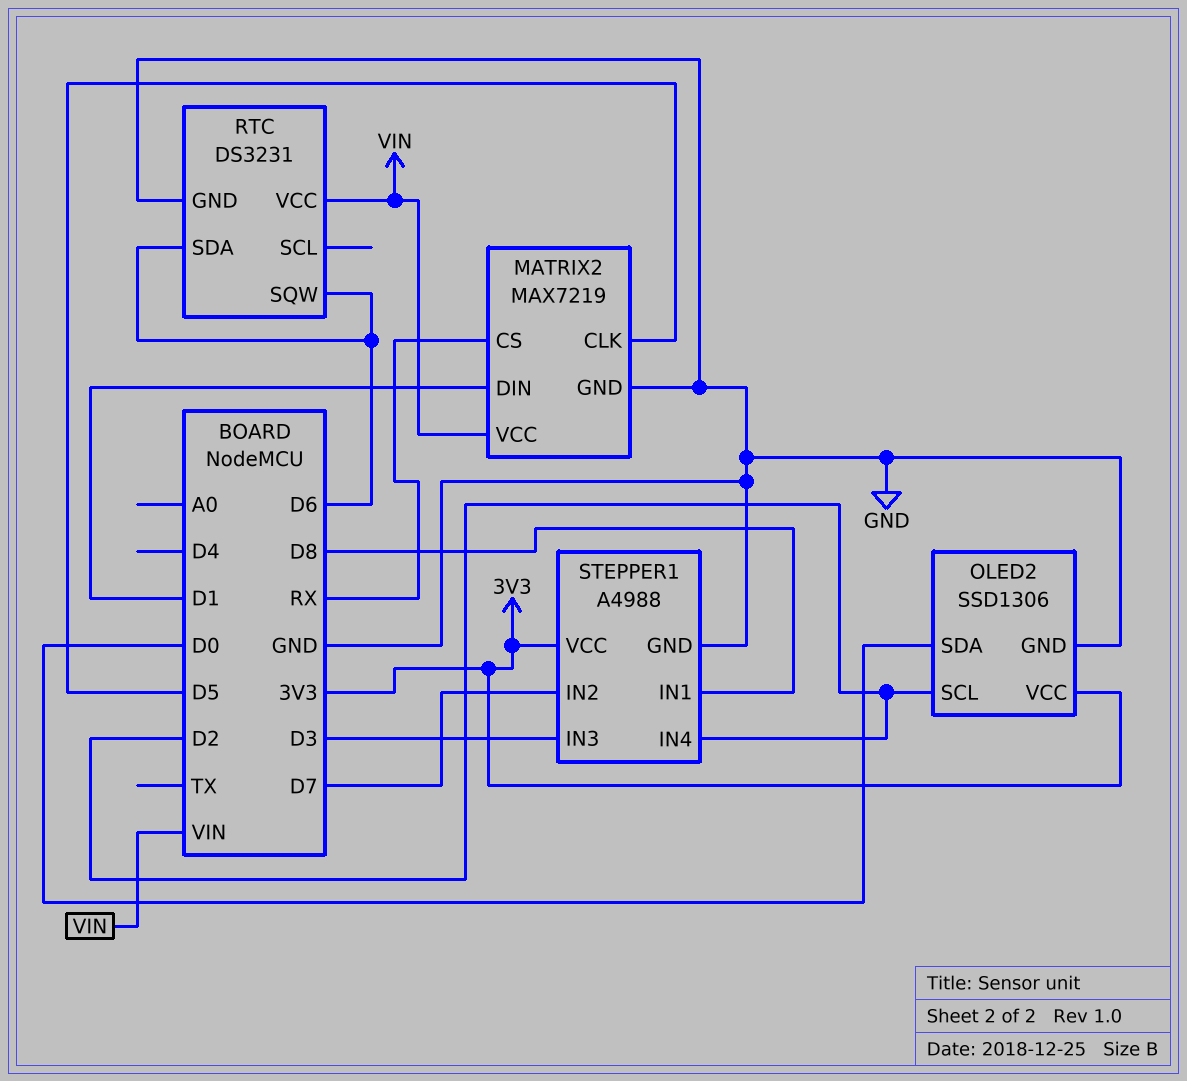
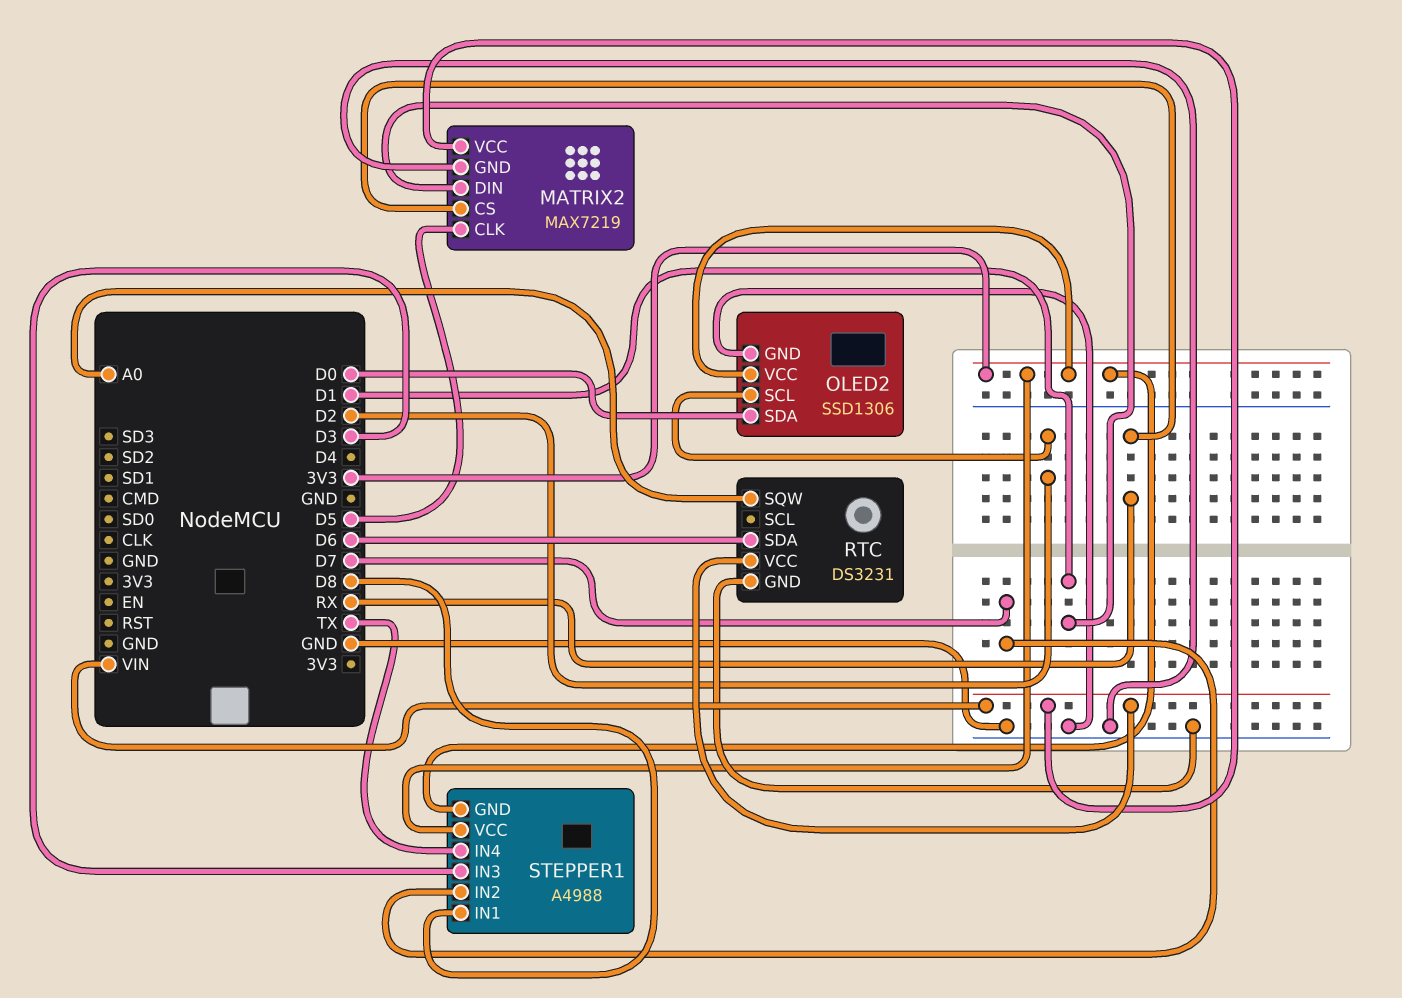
RTC pin SQW: D6 -> A0
STEPPER1 pin GND: GND -> 3V3
STEPPER1 pin IN4: D2 -> TX

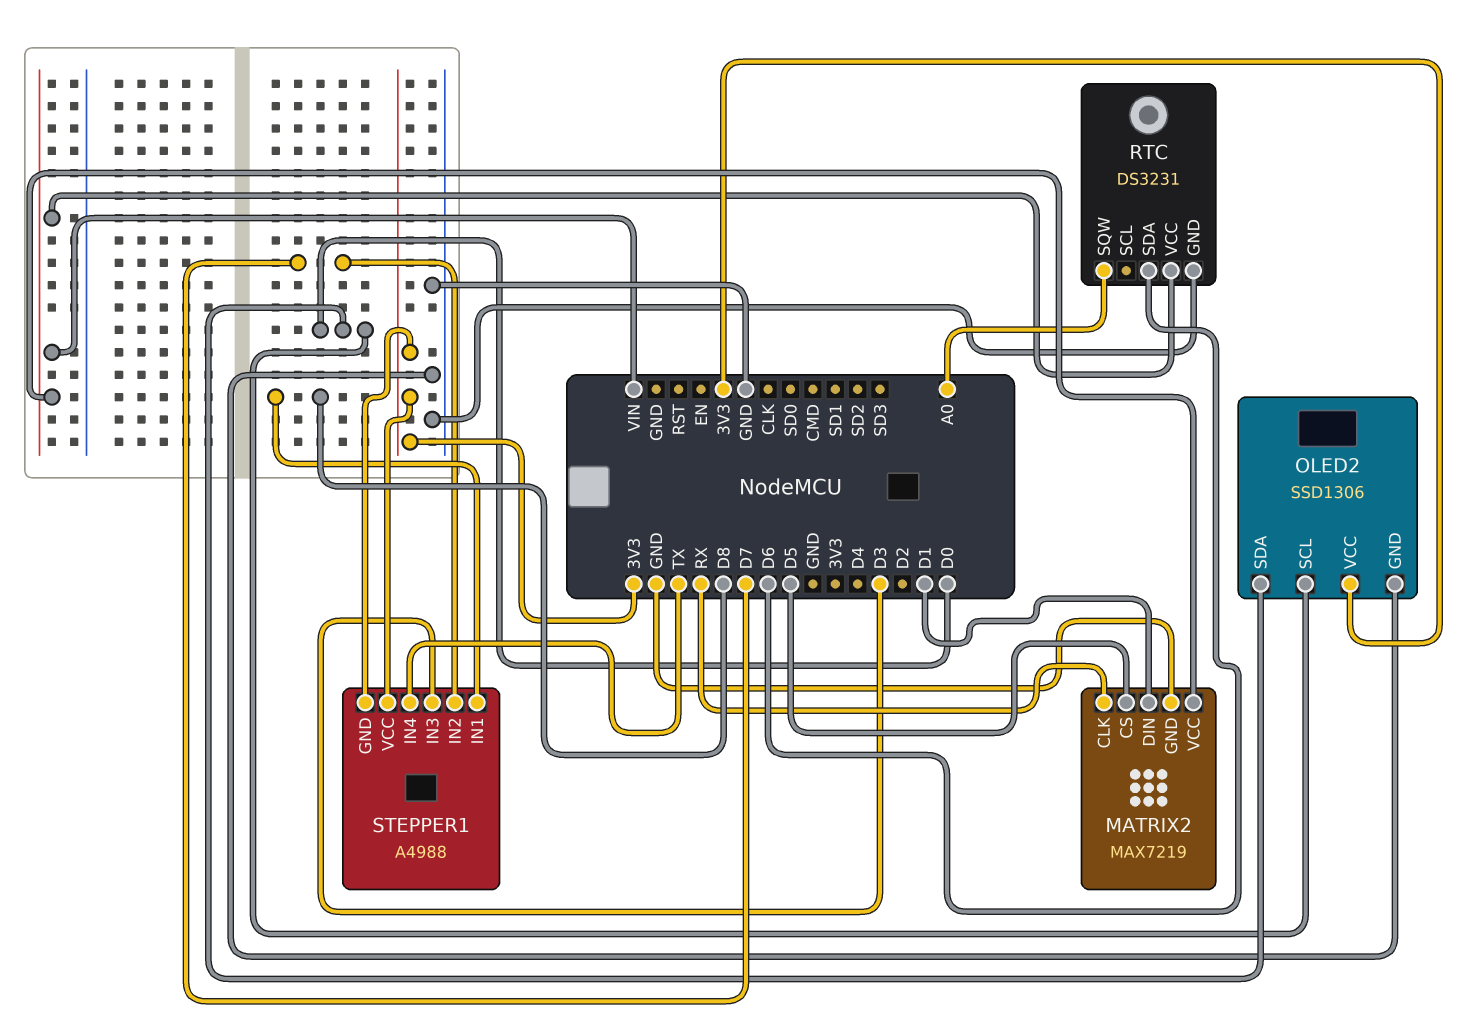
MATRIX2 pin CLK: D5 -> RX
MATRIX2 pin CS: RX -> D5
OLED2 pin SCL: D2 -> D0

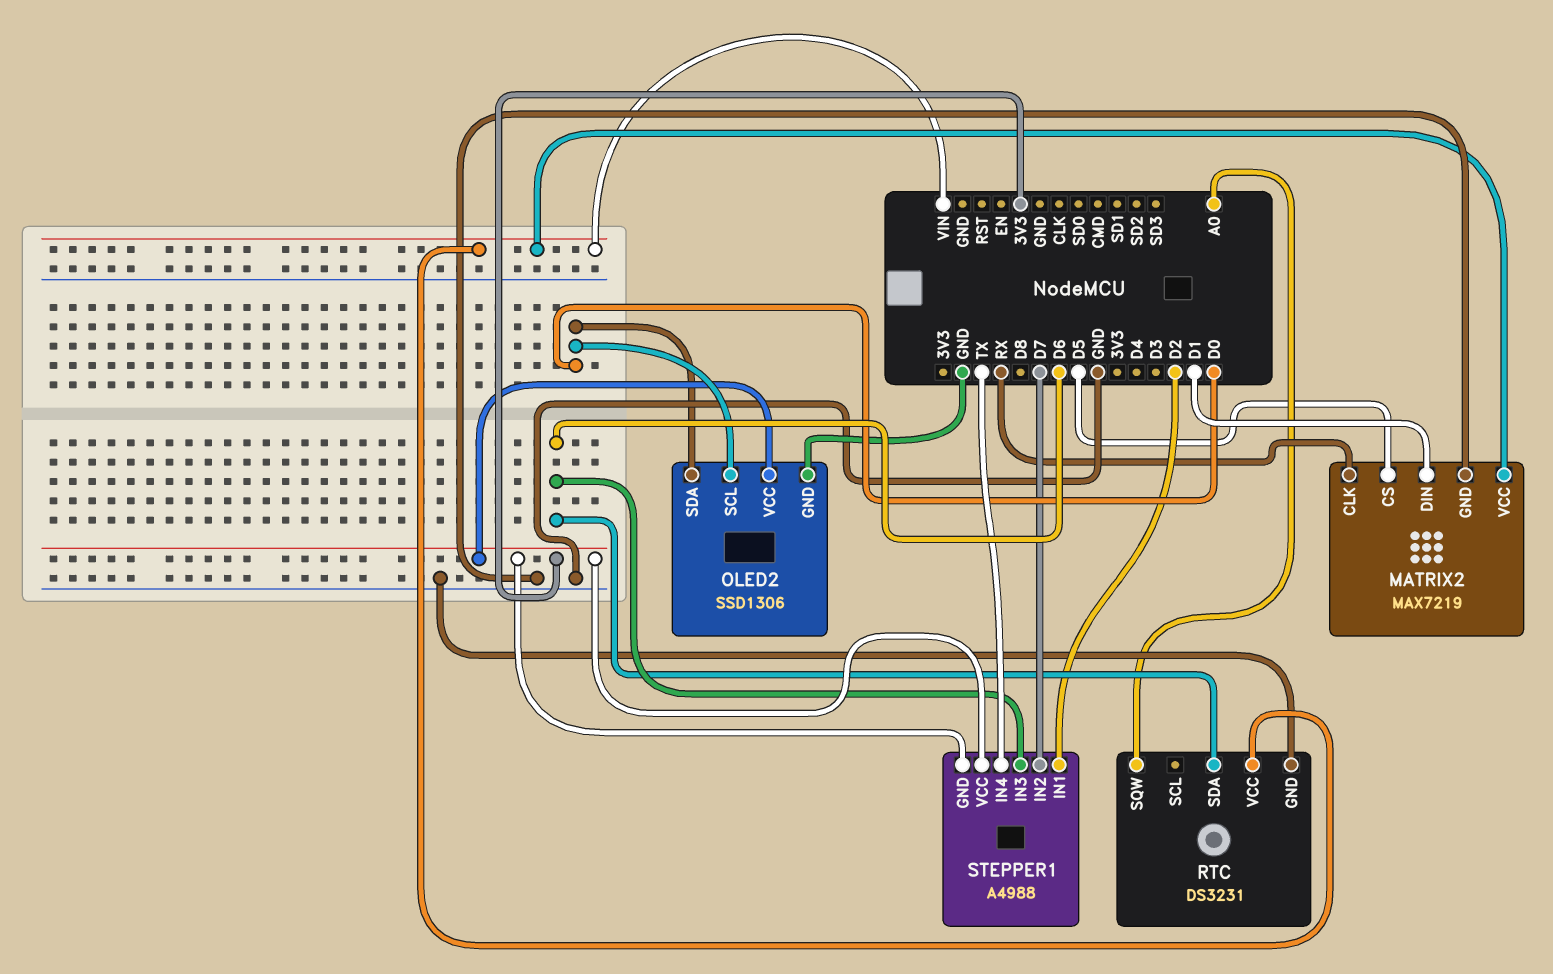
STEPPER1 pin IN1: D8 -> D2
STEPPER1 pin IN3: D3 -> D6

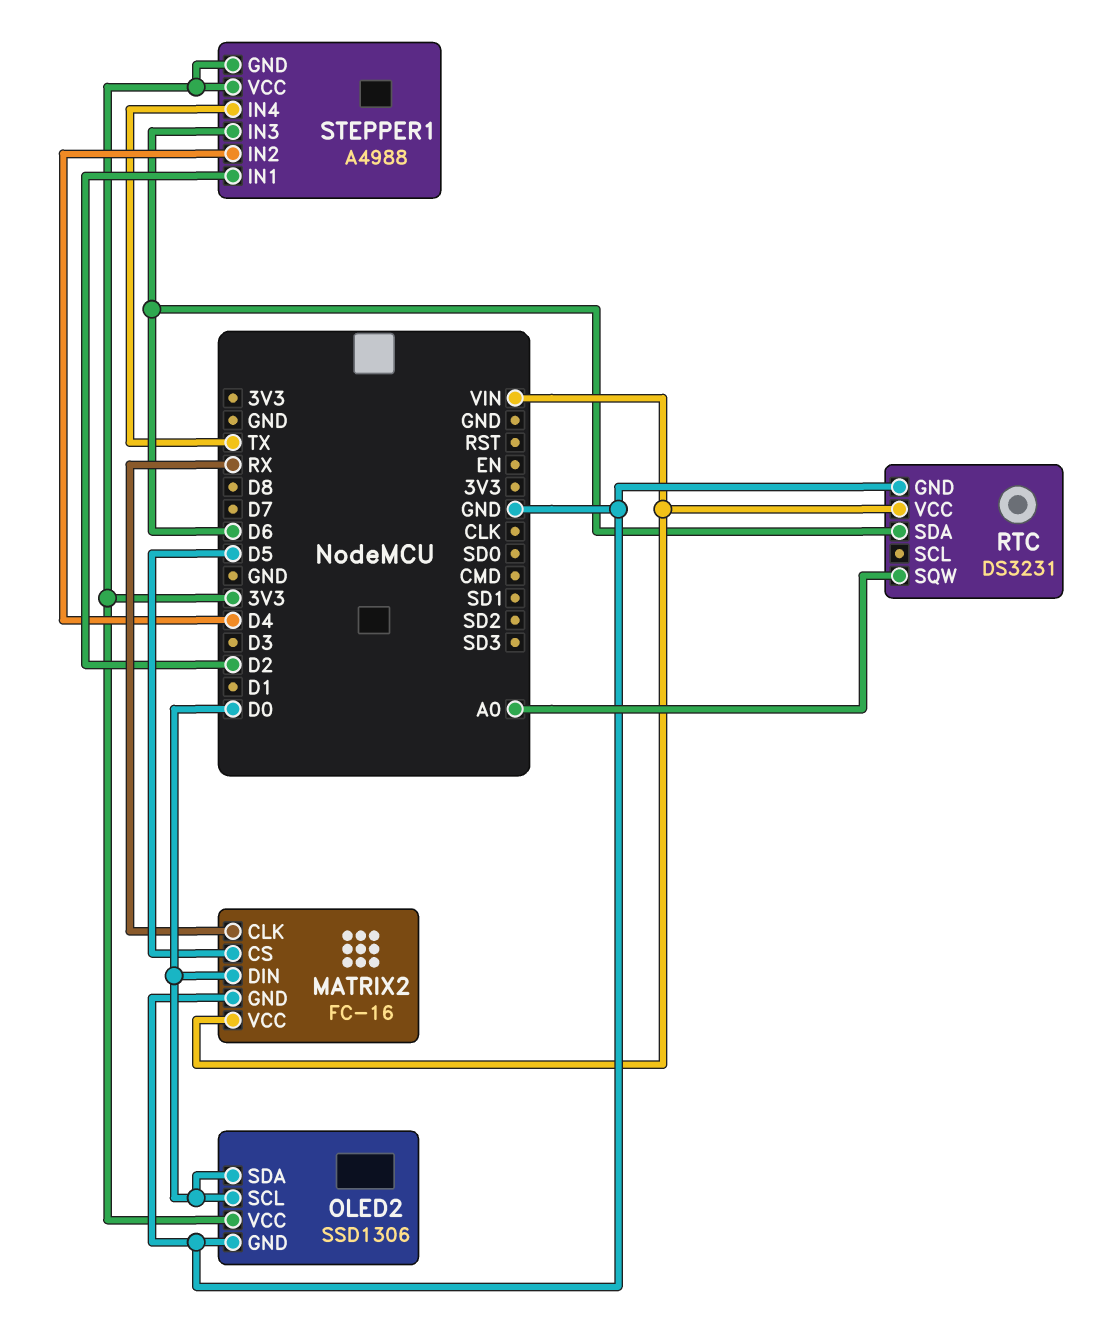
MATRIX2: MAX7219 -> FC-16
MATRIX2 pin DIN: D1 -> D0
STEPPER1 pin IN2: D7 -> D4

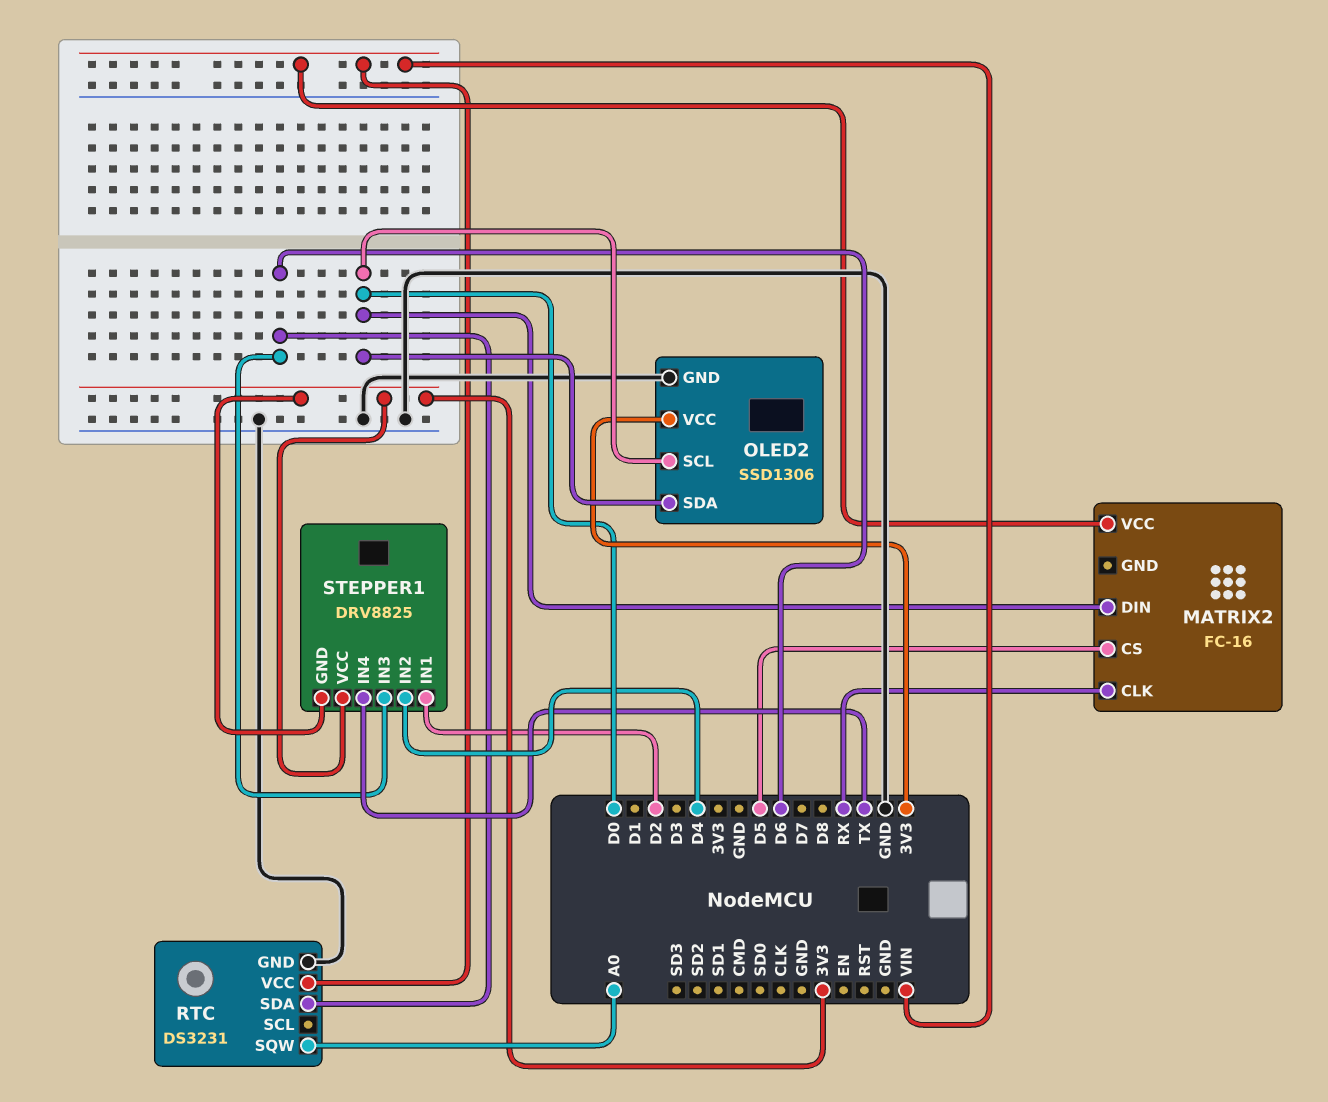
MATRIX2 pin GND: GND -> none
STEPPER1: A4988 -> DRV8825

